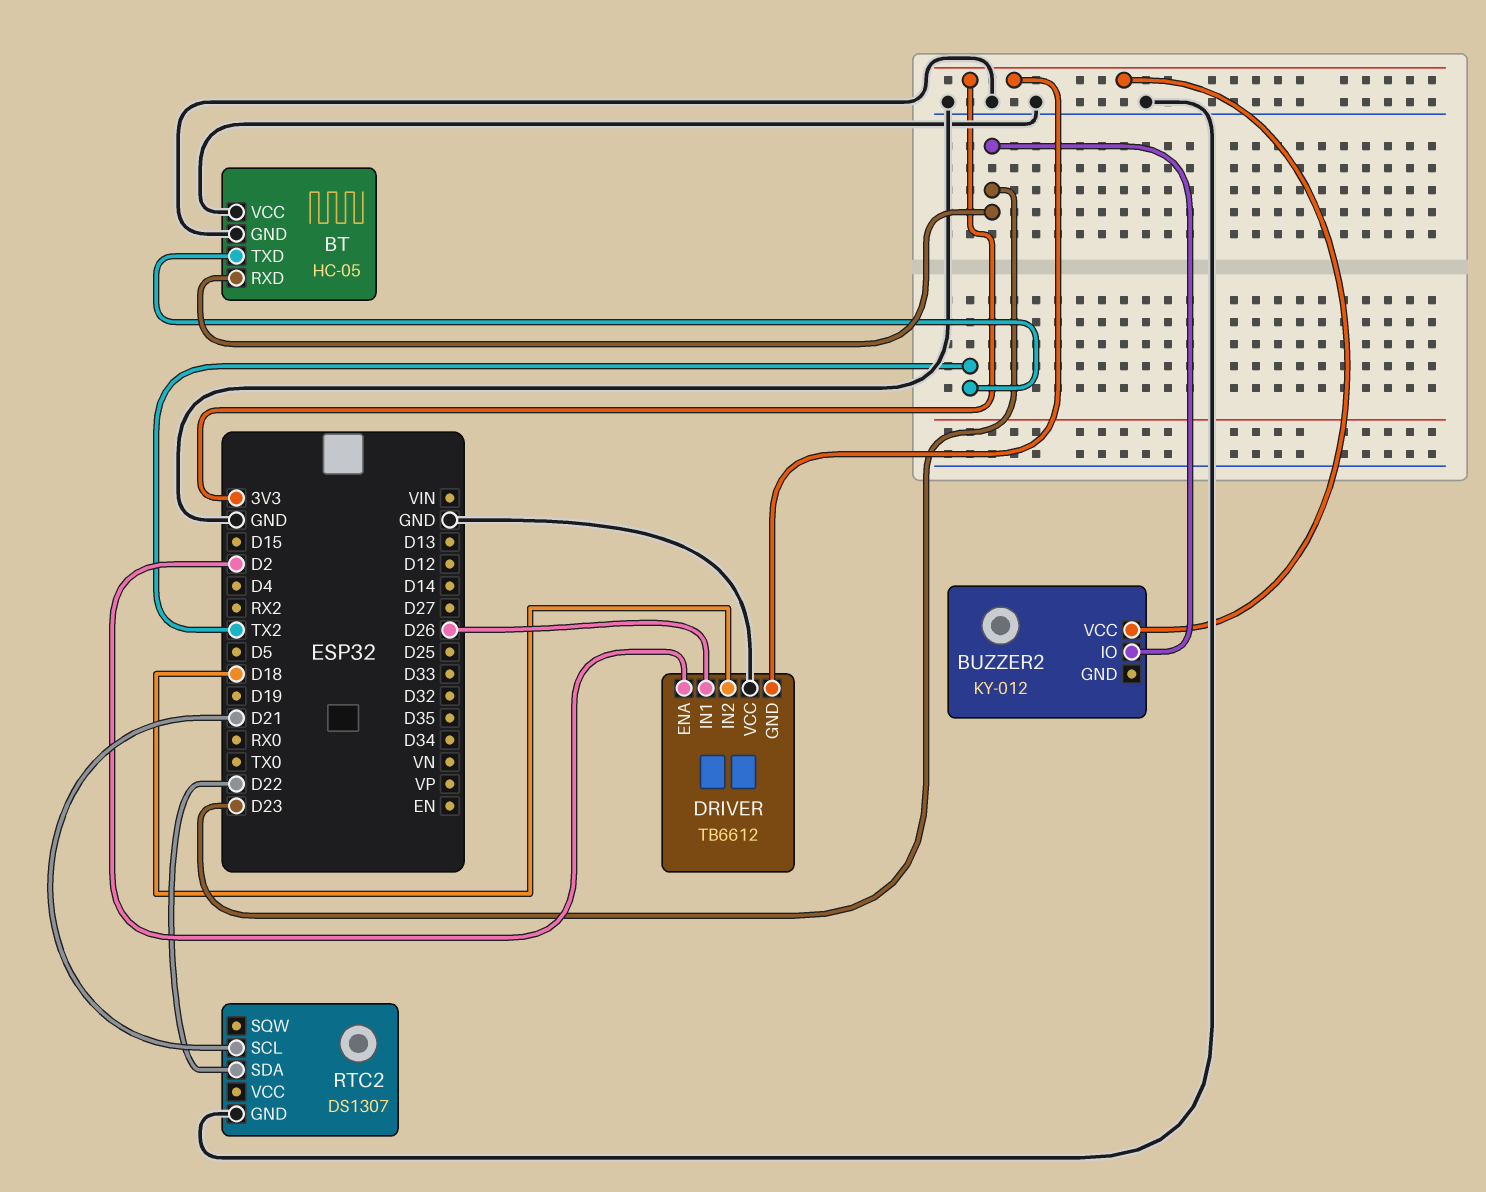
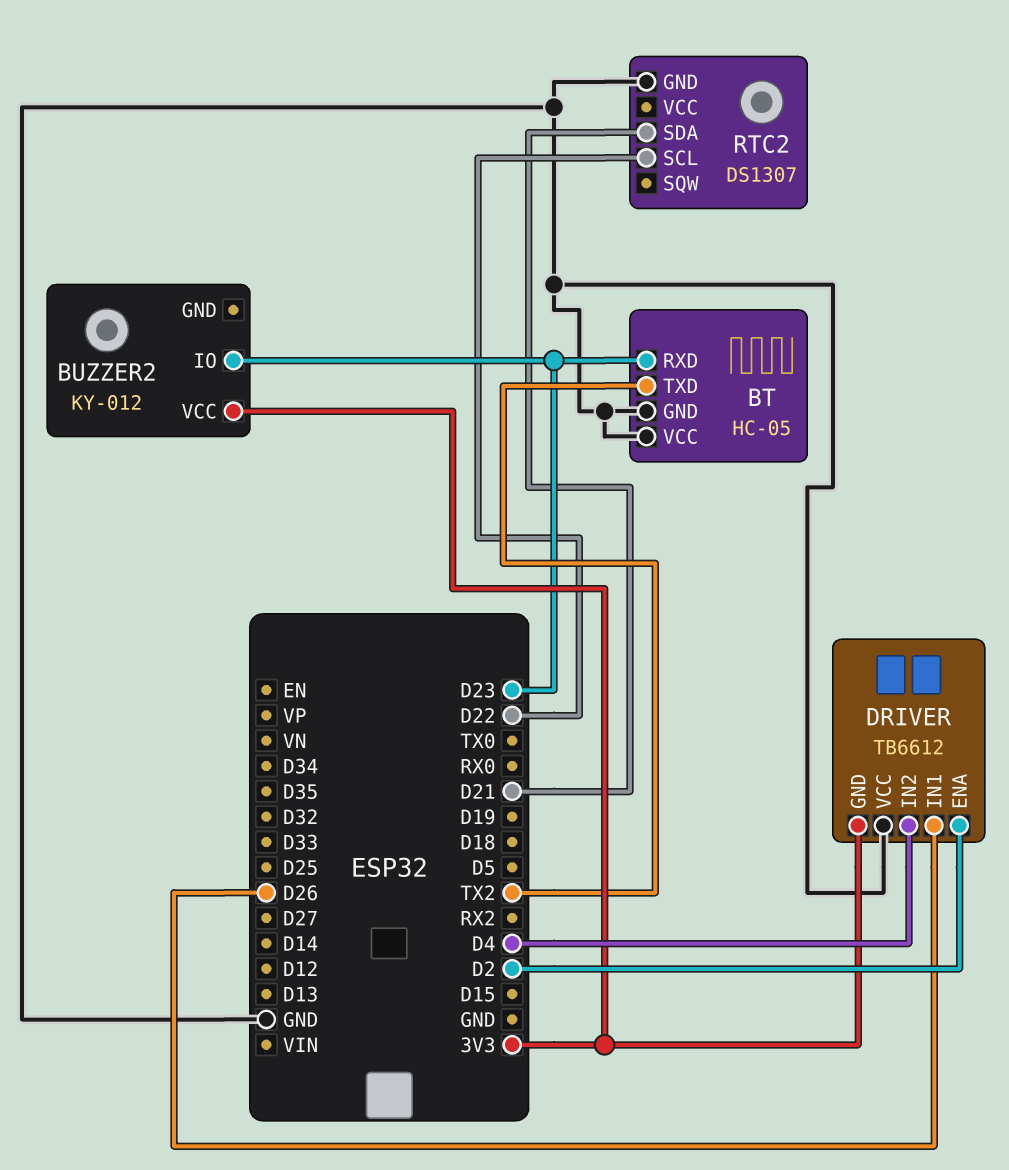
DRIVER pin IN2: D18 -> D4
RTC2 pin SCL: D21 -> D22
RTC2 pin SDA: D22 -> D21

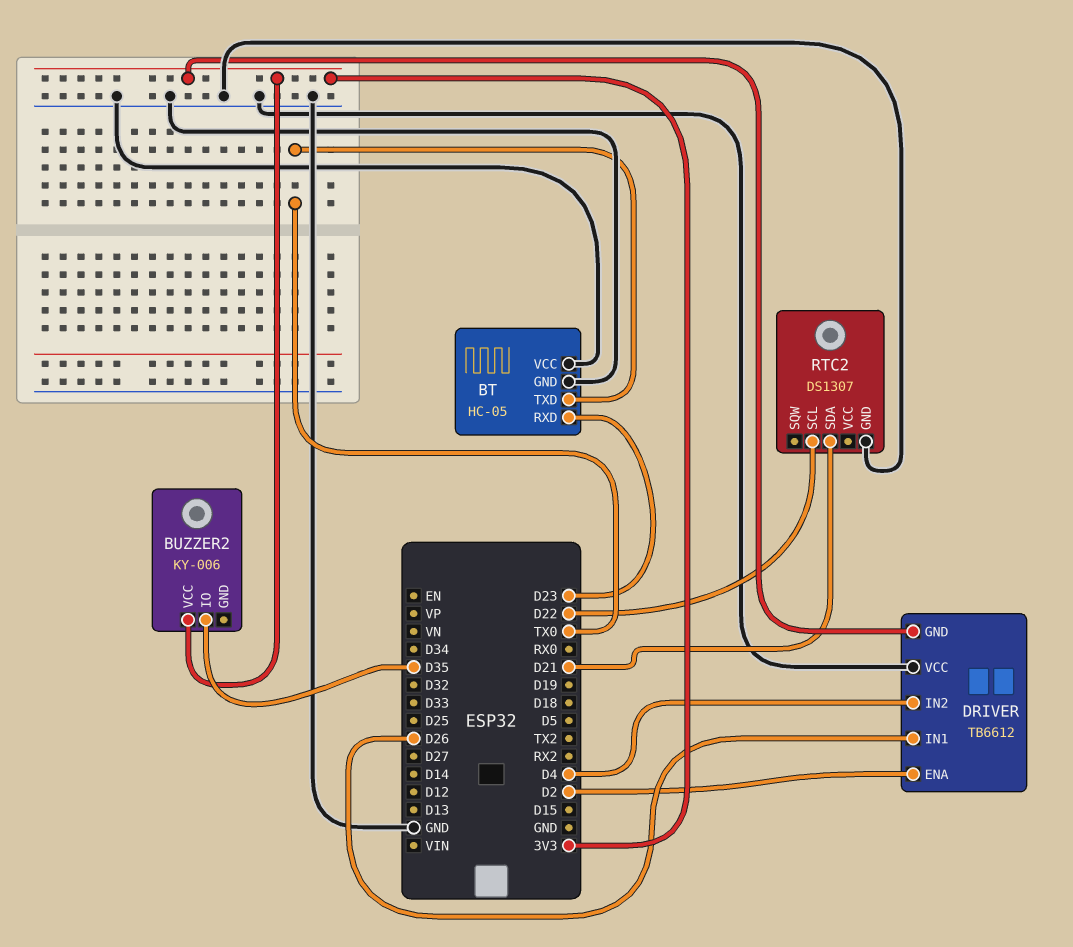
BT pin TXD: TX2 -> TX0
BUZZER2: KY-012 -> KY-006
BUZZER2 pin IO: D23 -> D35

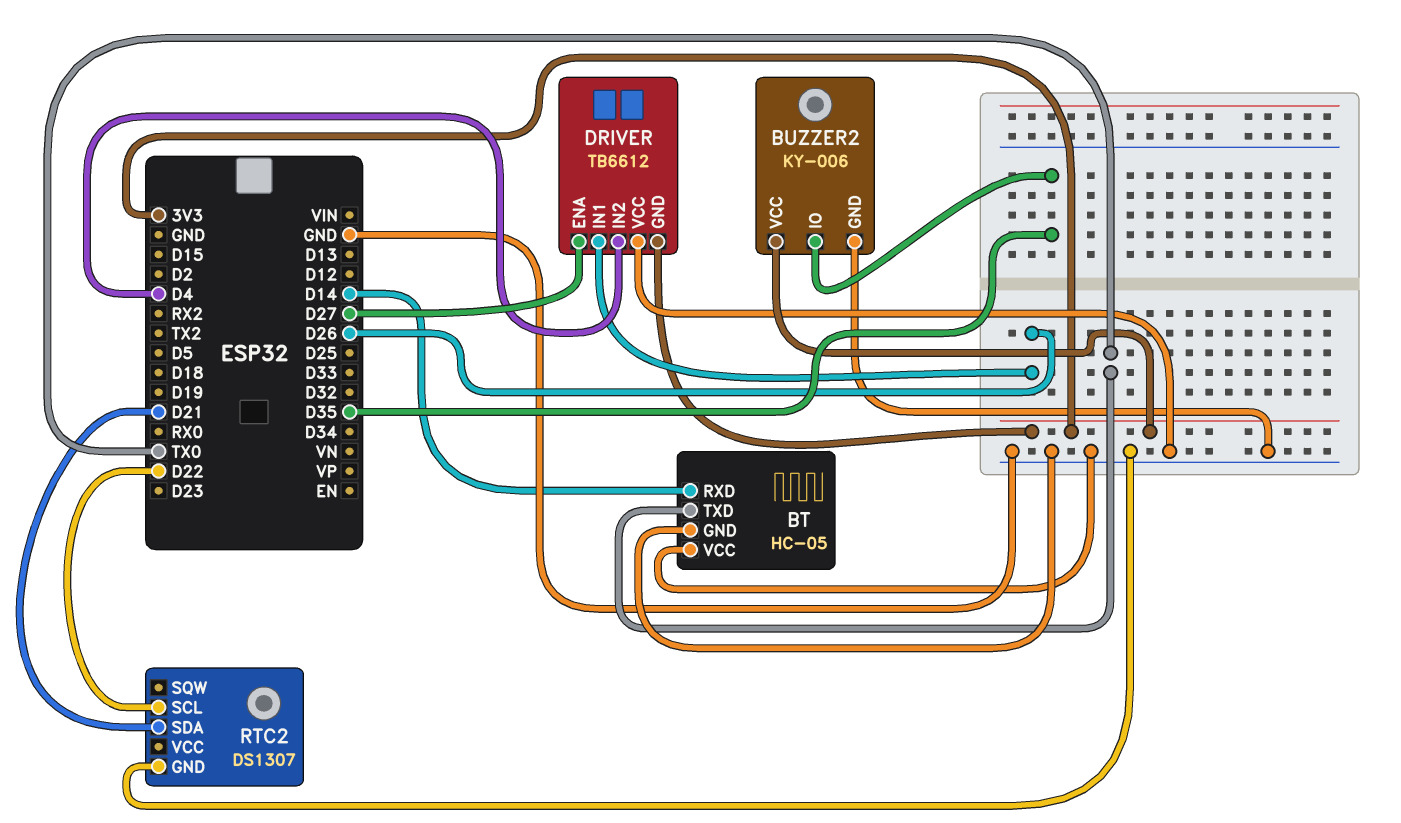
BT pin RXD: D23 -> D14
BUZZER2 pin GND: none -> GND
DRIVER pin ENA: D2 -> D27

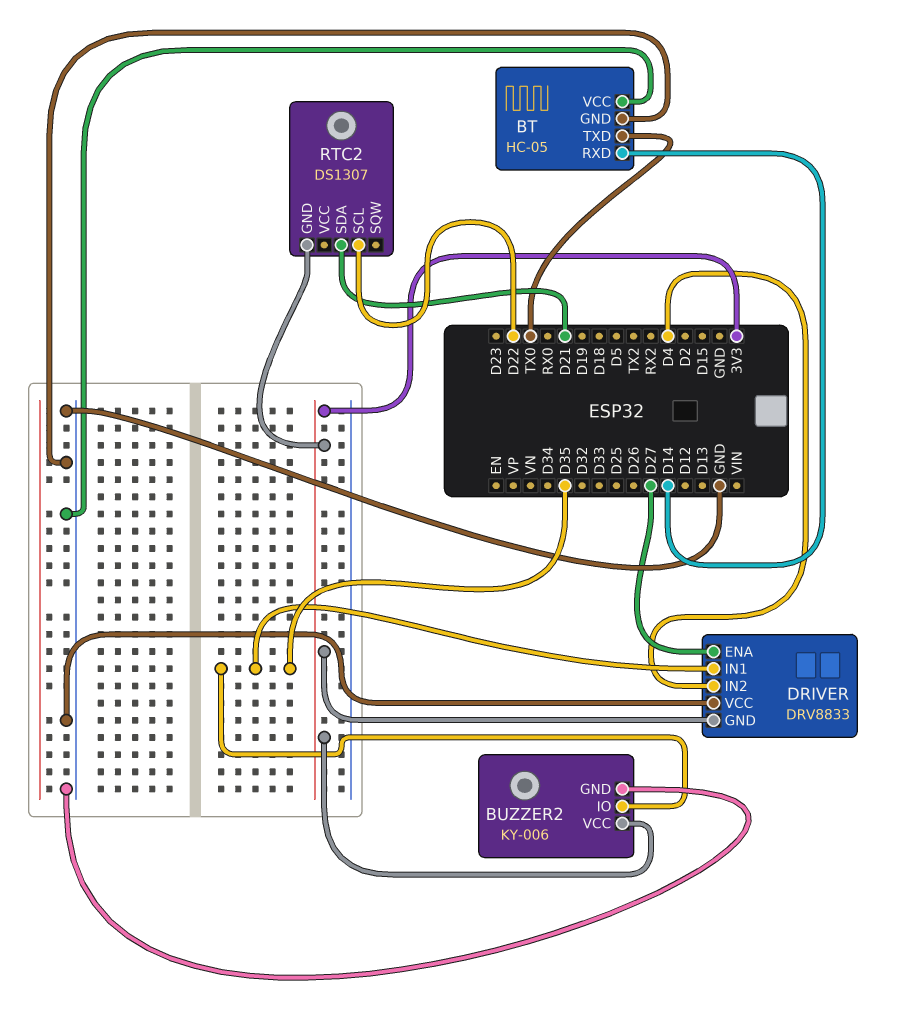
DRIVER: TB6612 -> DRV8833
DRIVER pin IN1: D26 -> D35
RTC2 pin GND: GND -> 3V3

